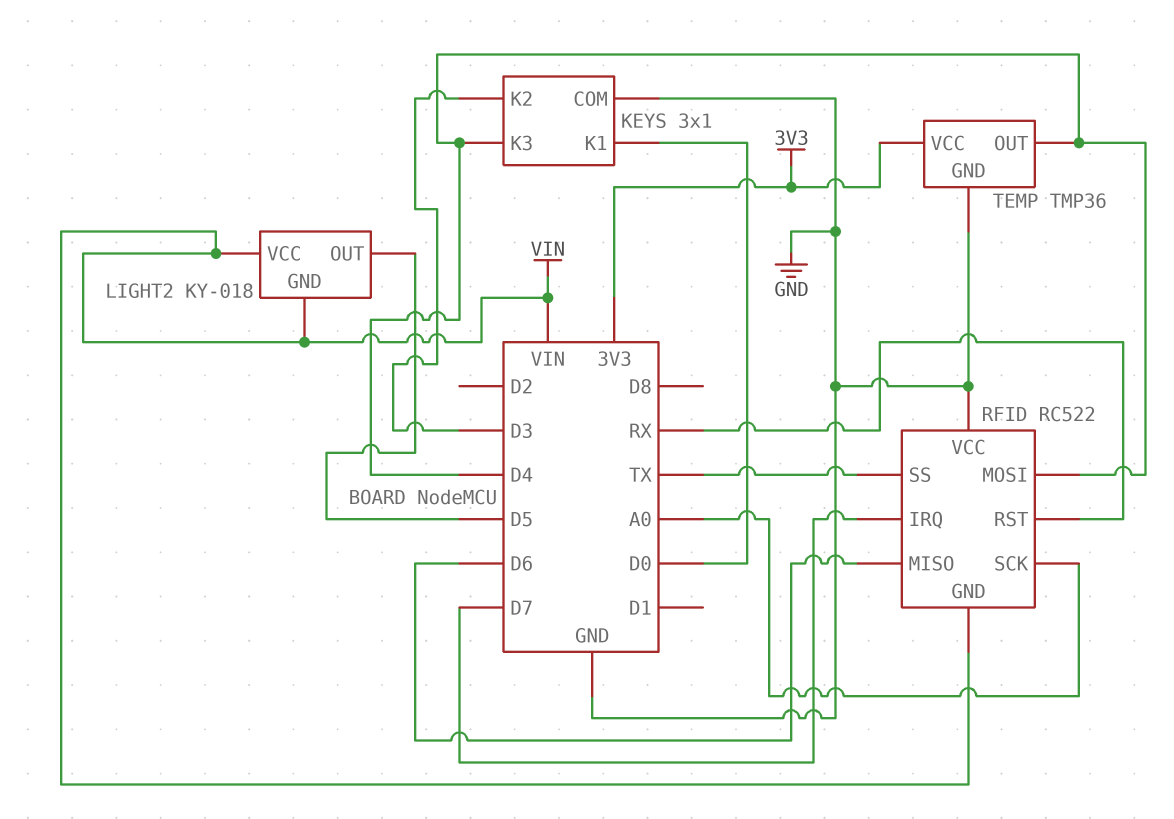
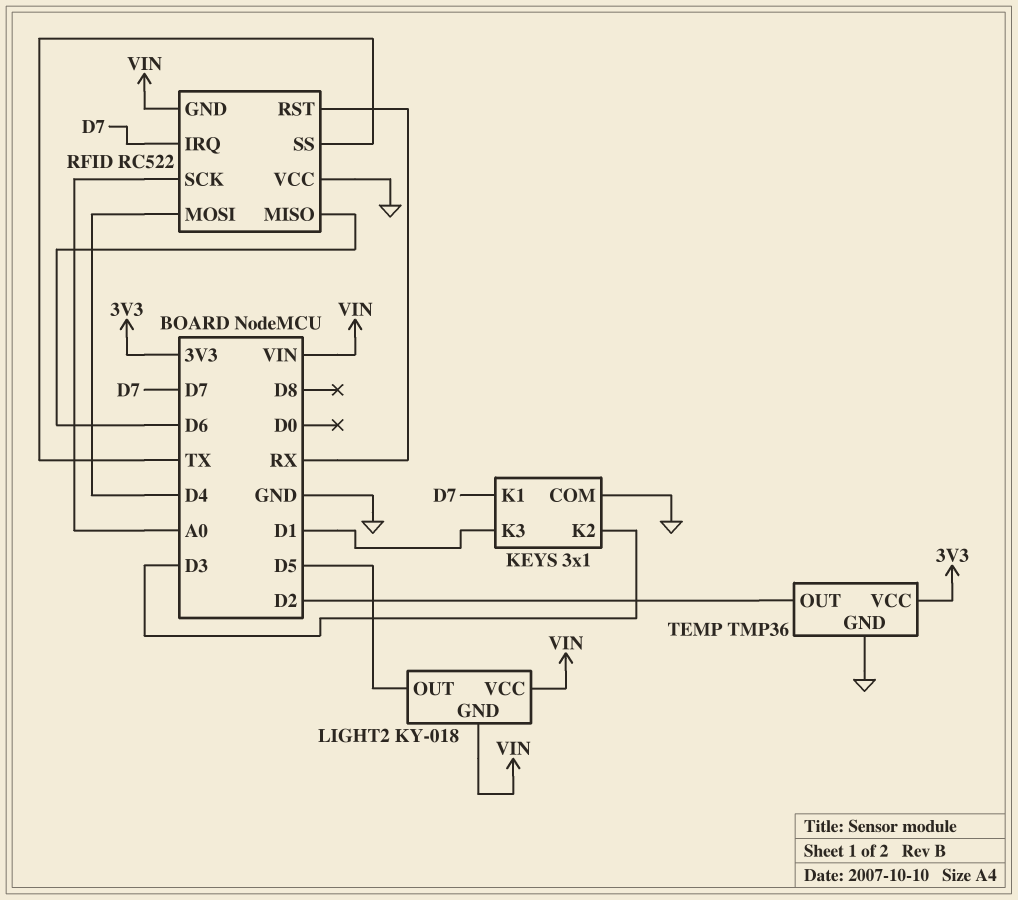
KEYS pin K1: D0 -> D7
KEYS pin K3: D4 -> D1
TEMP pin OUT: D4 -> D2

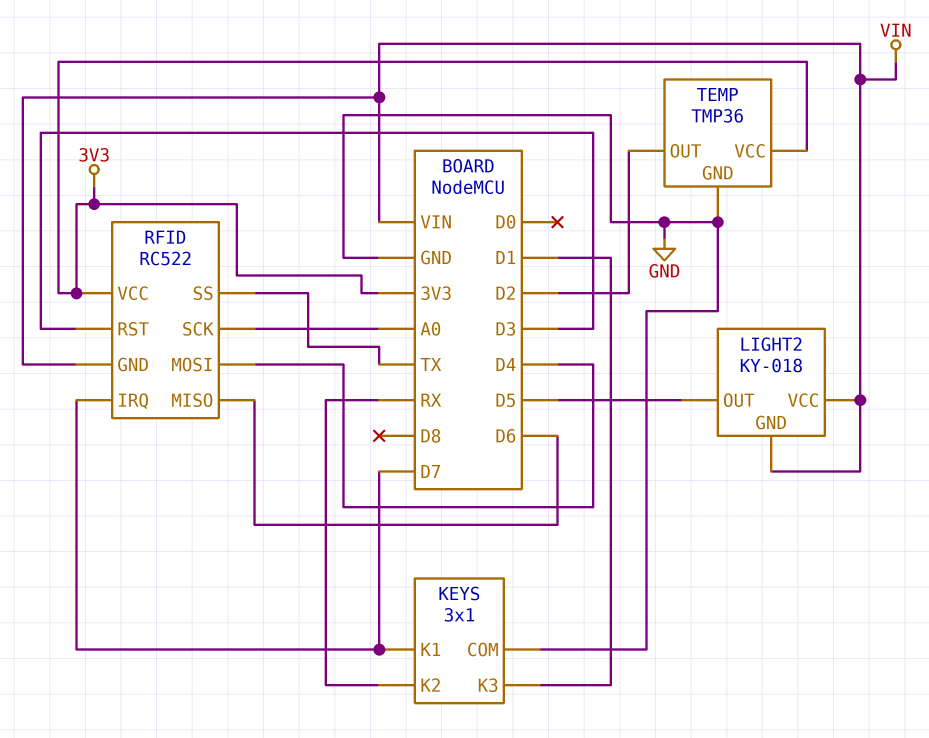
KEYS pin K2: D3 -> RX
RFID pin RST: RX -> D3
RFID pin VCC: GND -> 3V3

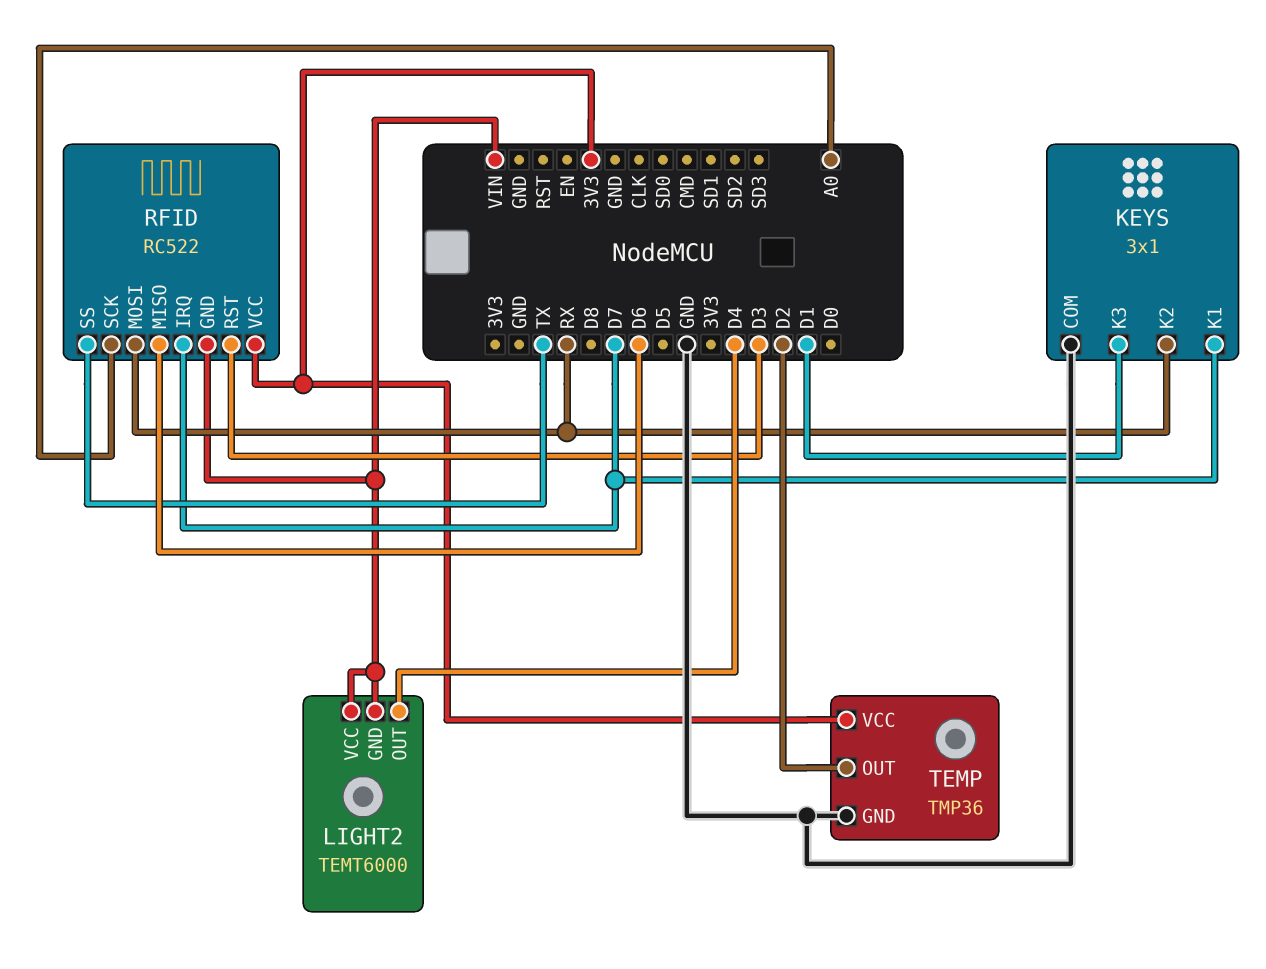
LIGHT2: KY-018 -> TEMT6000
LIGHT2 pin OUT: D5 -> D4
RFID pin MOSI: D4 -> RX

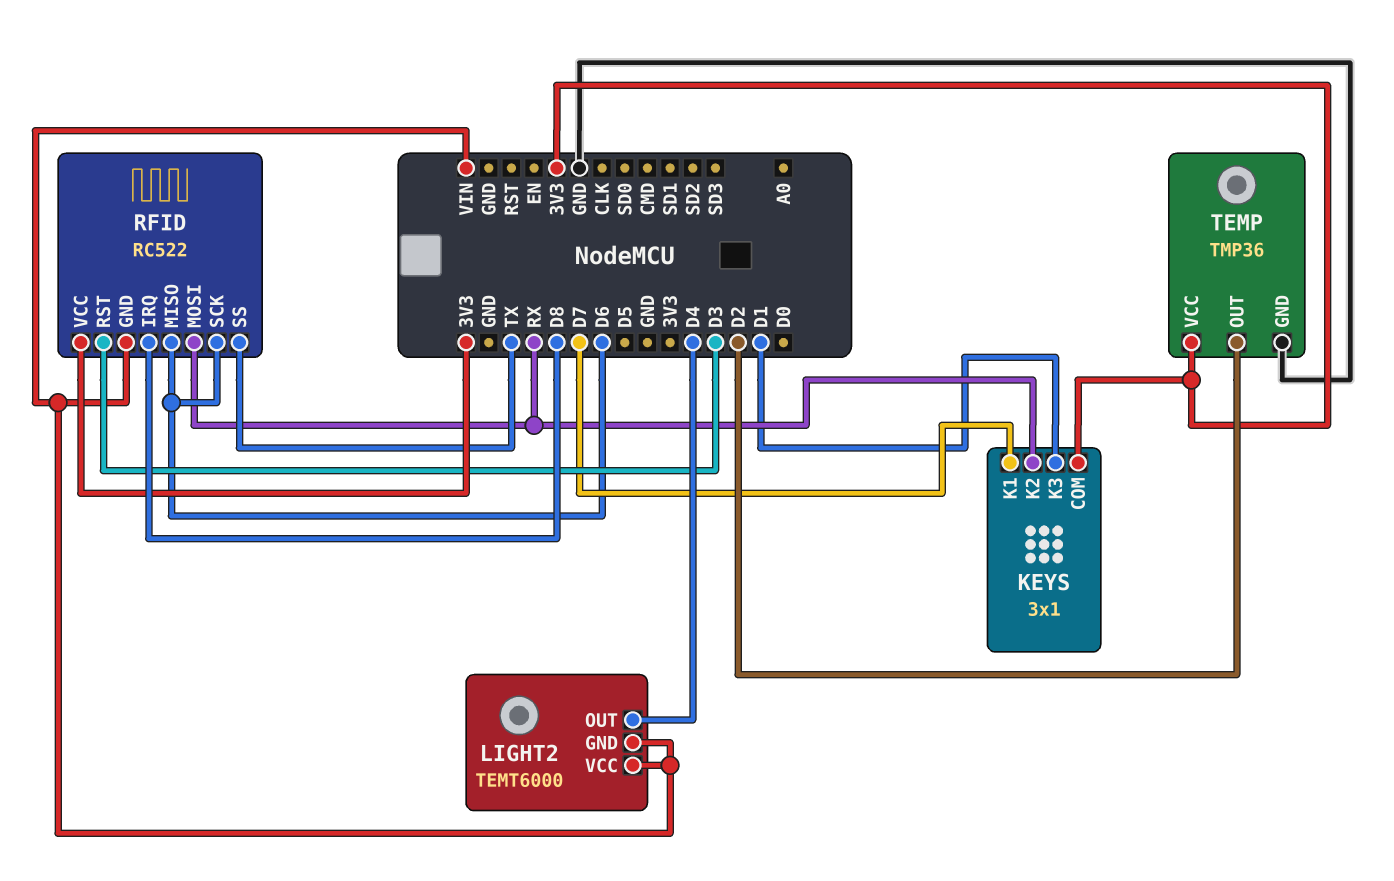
KEYS pin COM: GND -> 3V3
RFID pin IRQ: D7 -> D8
RFID pin SCK: A0 -> D6

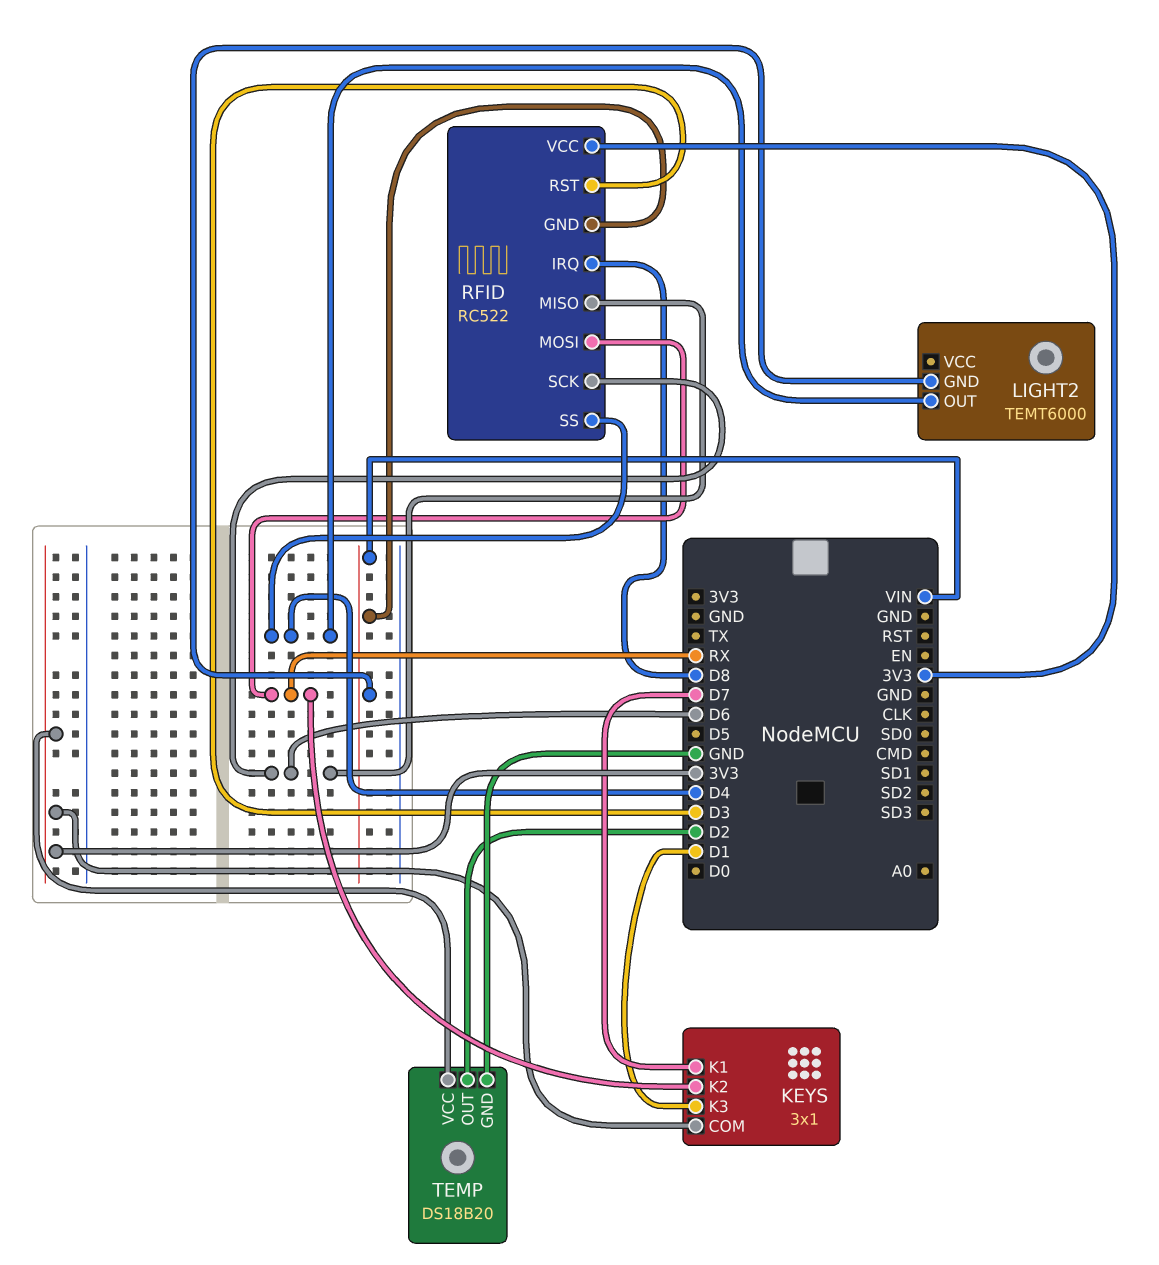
LIGHT2 pin VCC: VIN -> none
RFID pin SS: TX -> D4
TEMP: TMP36 -> DS18B20

